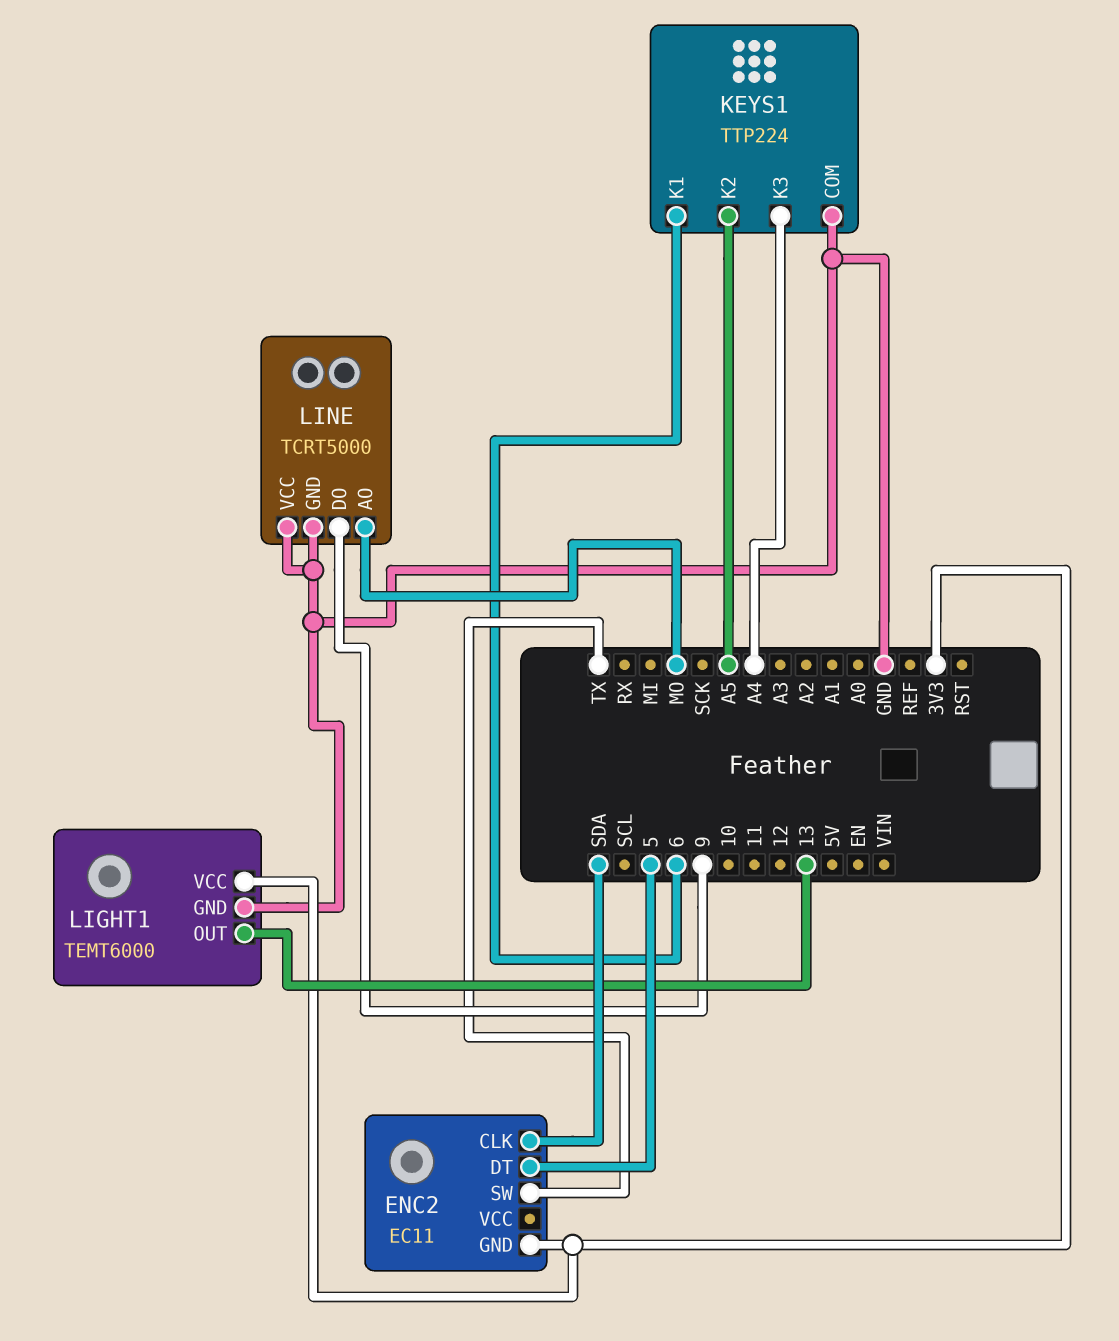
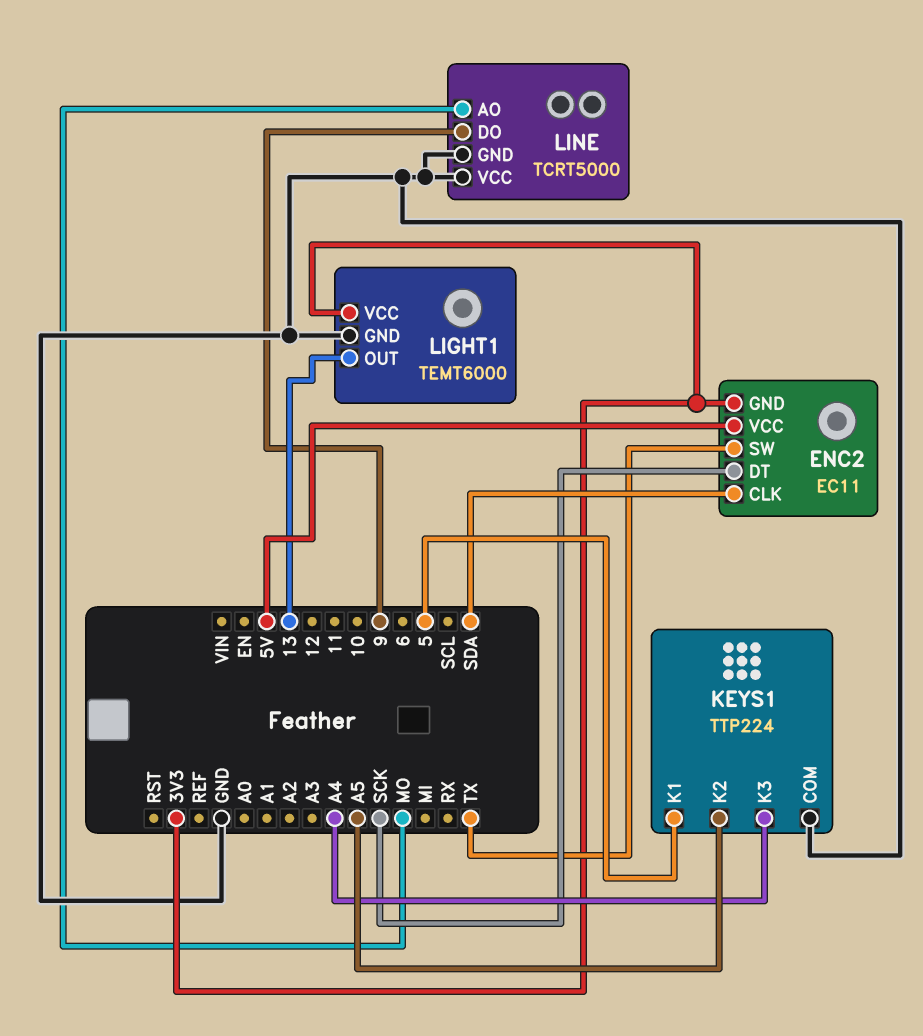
ENC2 pin DT: 5 -> SCK
ENC2 pin VCC: none -> 5V
KEYS1 pin K1: 6 -> 5

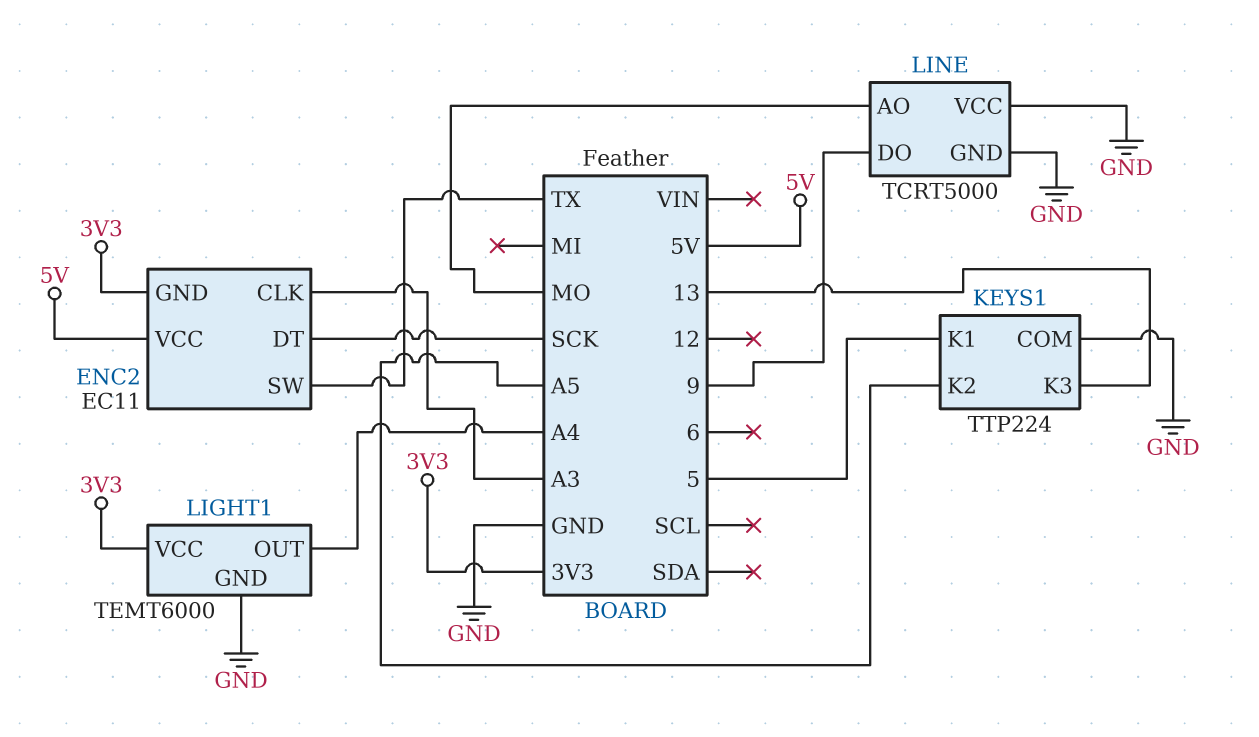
ENC2 pin CLK: SDA -> A3
KEYS1 pin K3: A4 -> 13
LIGHT1 pin OUT: 13 -> A4

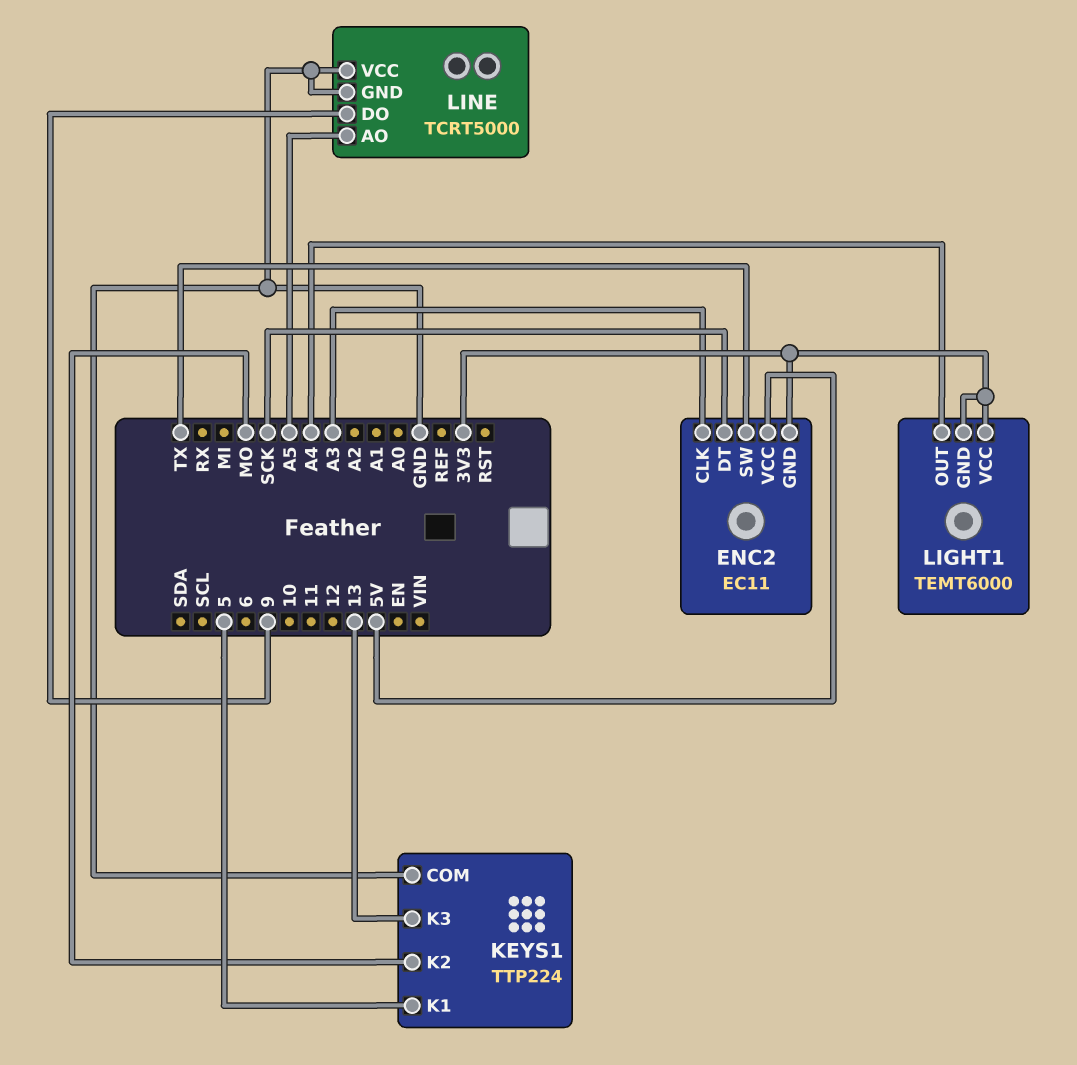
KEYS1 pin K2: A5 -> MO
LIGHT1 pin GND: GND -> 3V3
LINE pin AO: MO -> A5

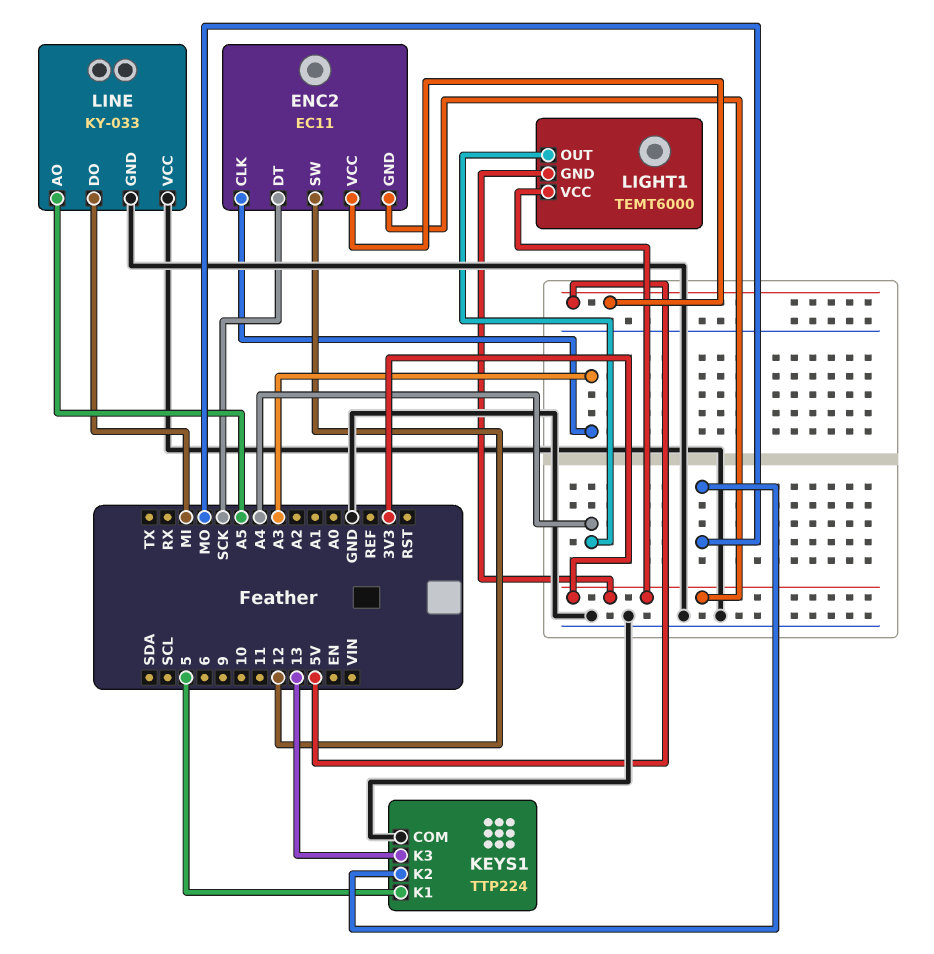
ENC2 pin SW: TX -> 12
LINE: TCRT5000 -> KY-033
LINE pin DO: 9 -> MI

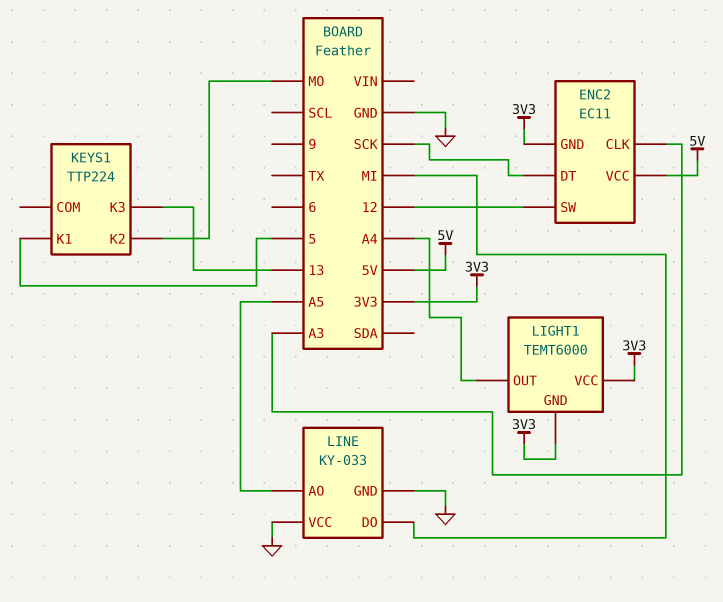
KEYS1 pin COM: GND -> none

